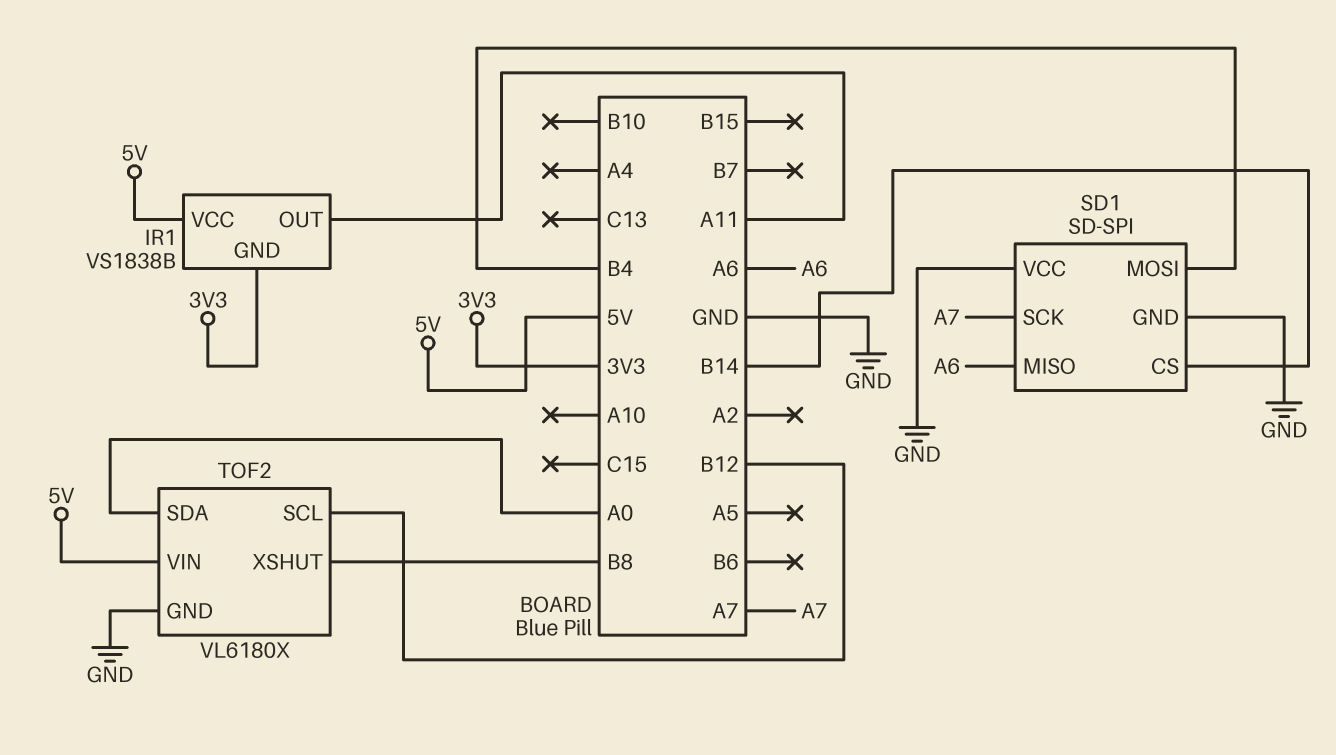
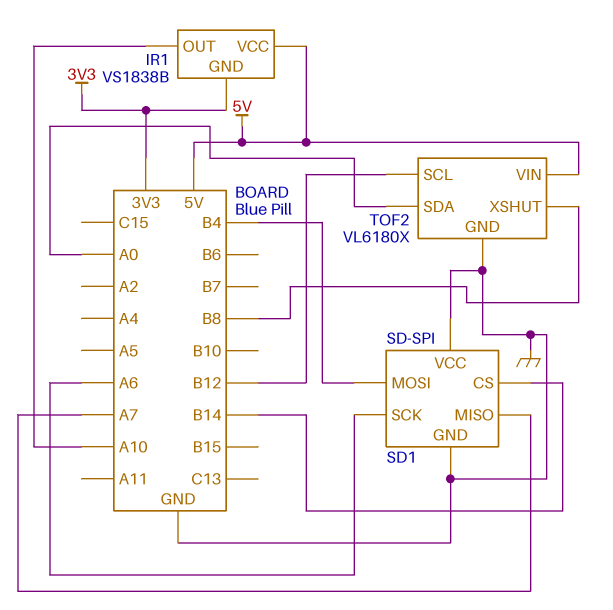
IR1 pin OUT: A11 -> A10
SD1 pin MISO: A6 -> A7
SD1 pin SCK: A7 -> A6

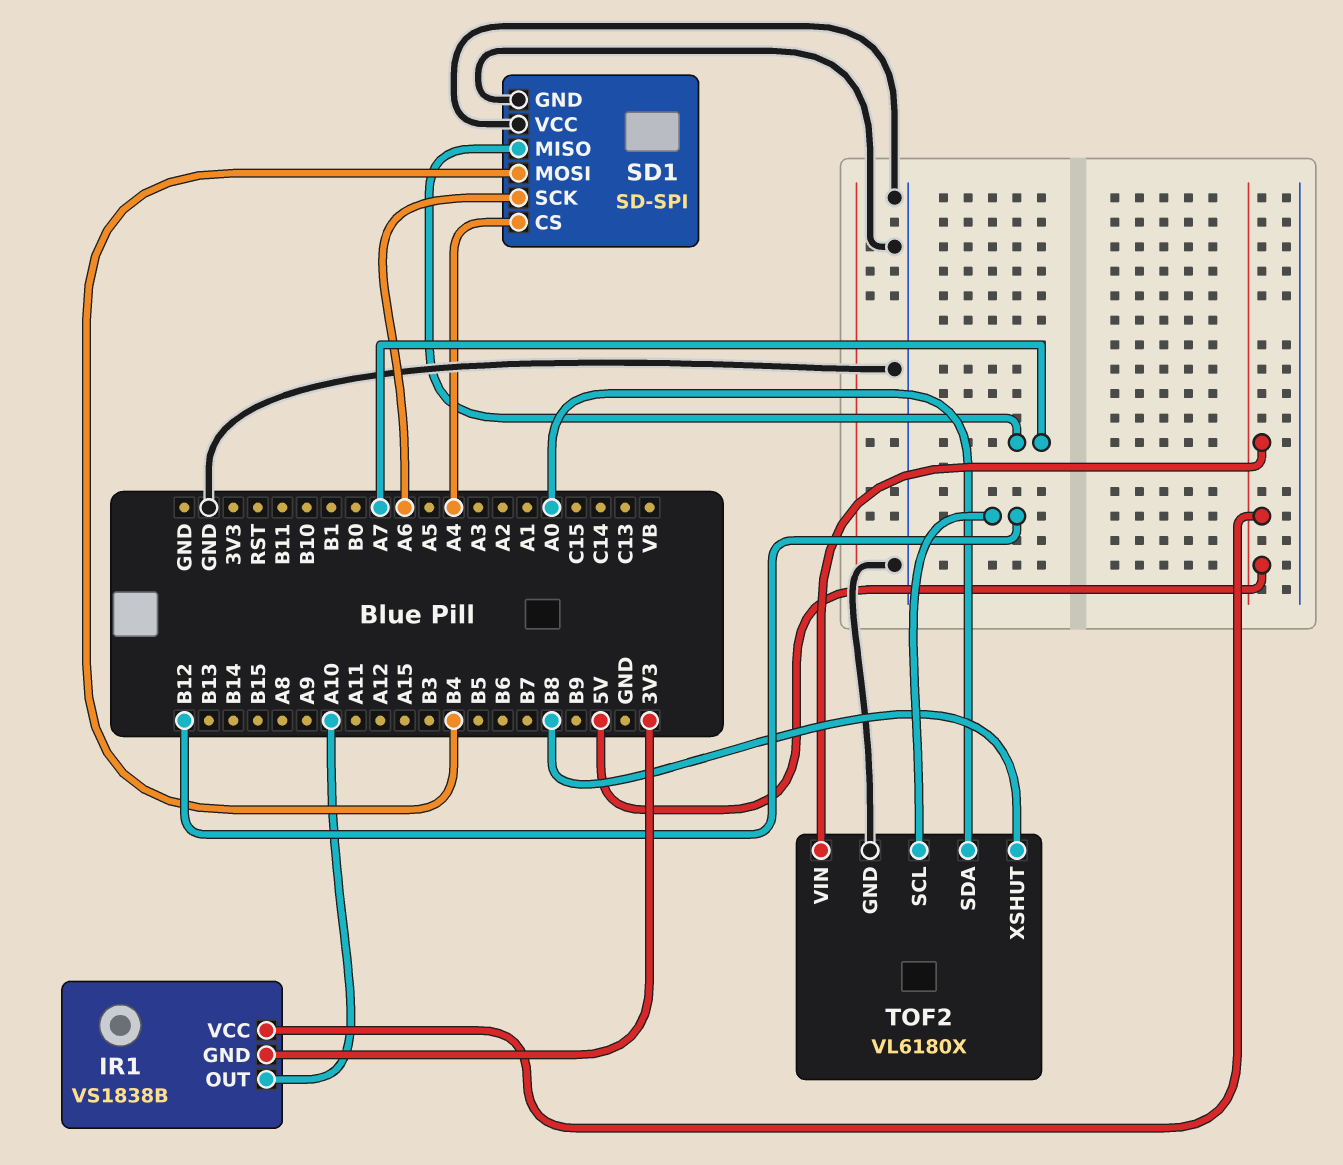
SD1 pin CS: B14 -> A4

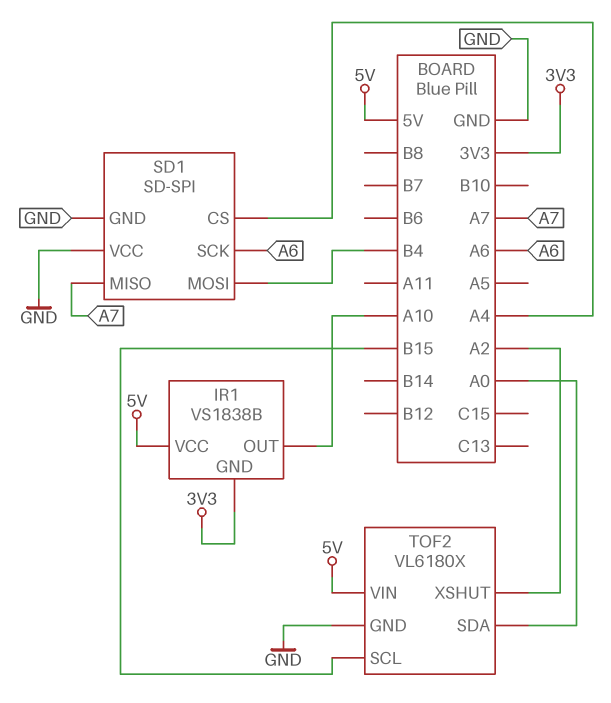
TOF2 pin SCL: B12 -> B15
TOF2 pin XSHUT: B8 -> A2

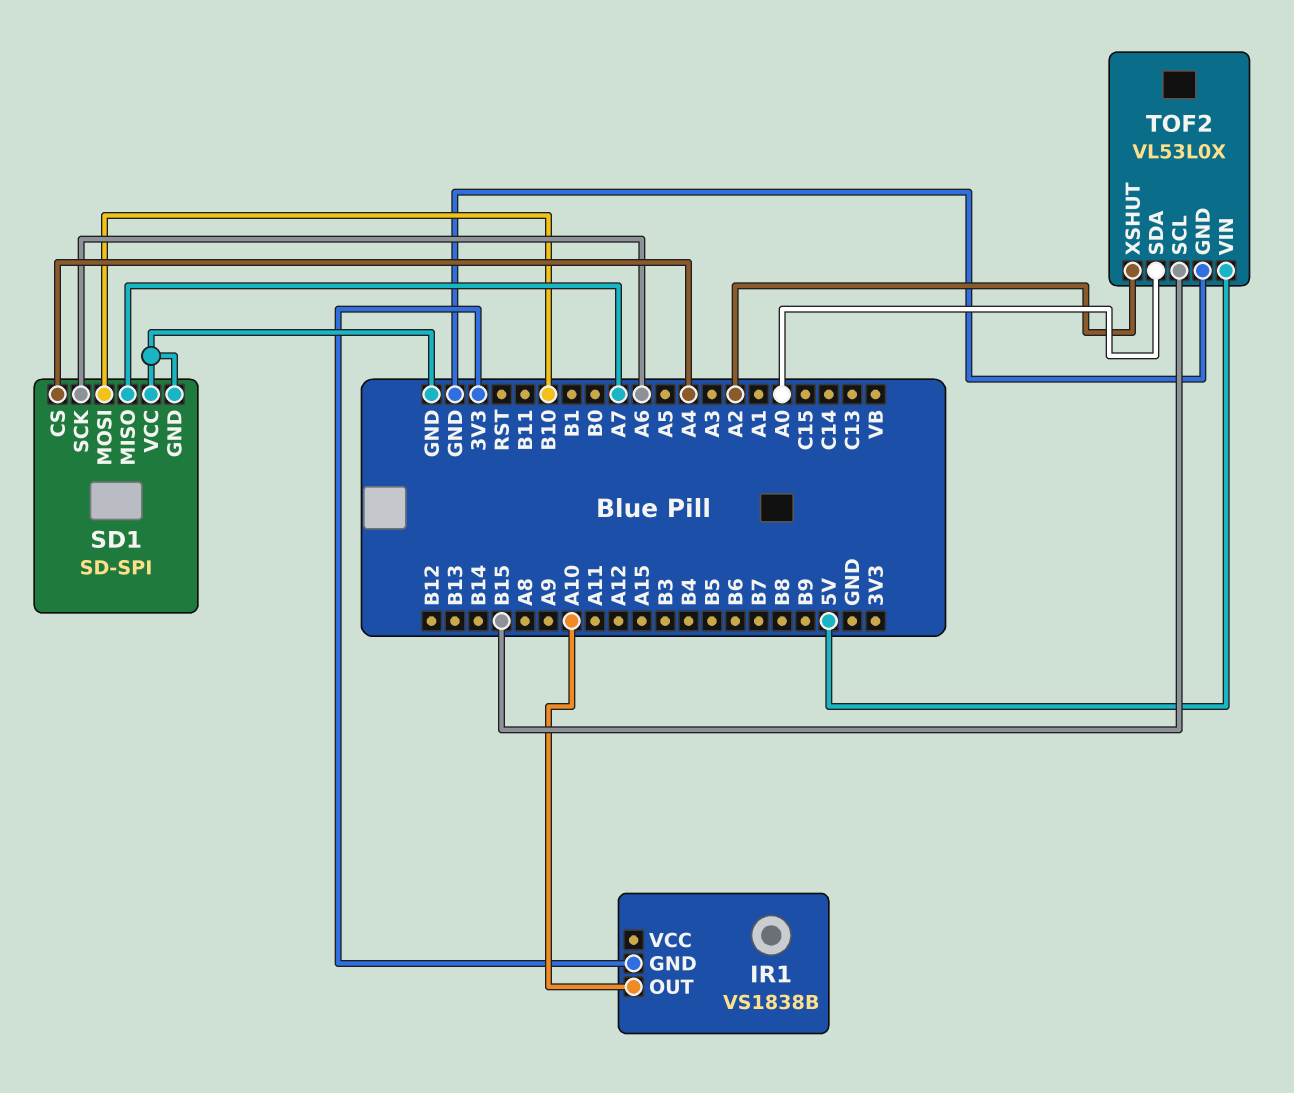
IR1 pin VCC: 5V -> none
SD1 pin MOSI: B4 -> B10
TOF2: VL6180X -> VL53L0X

